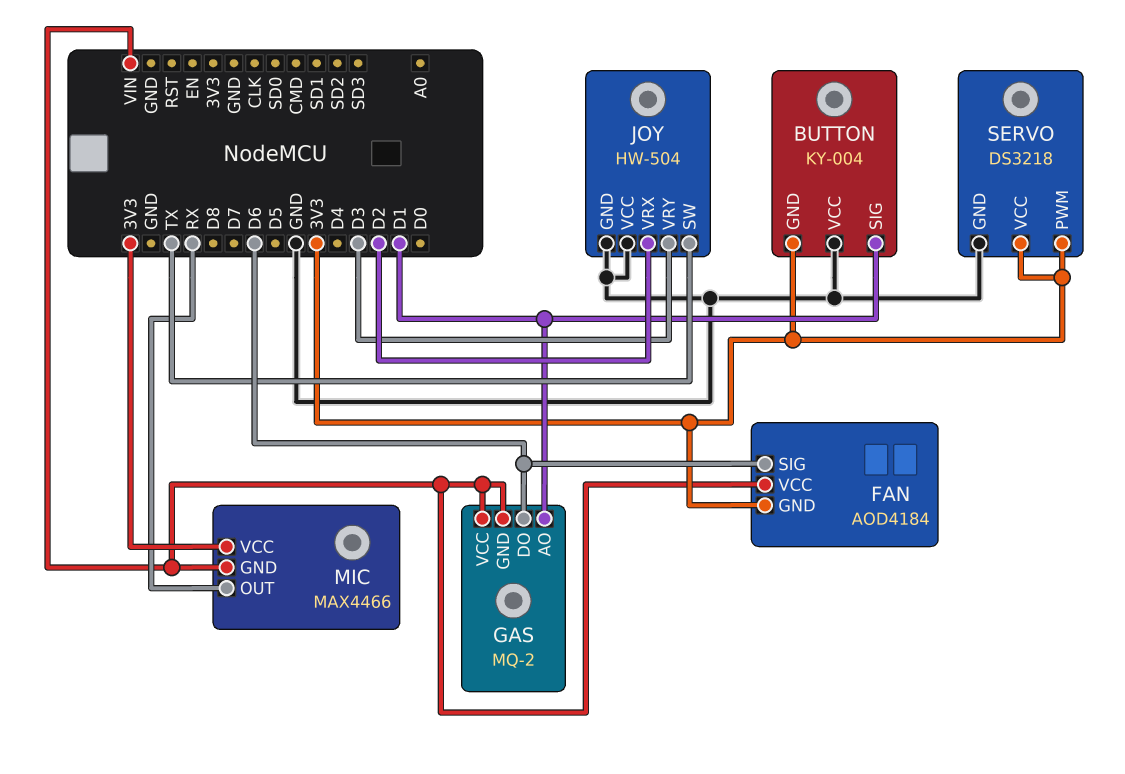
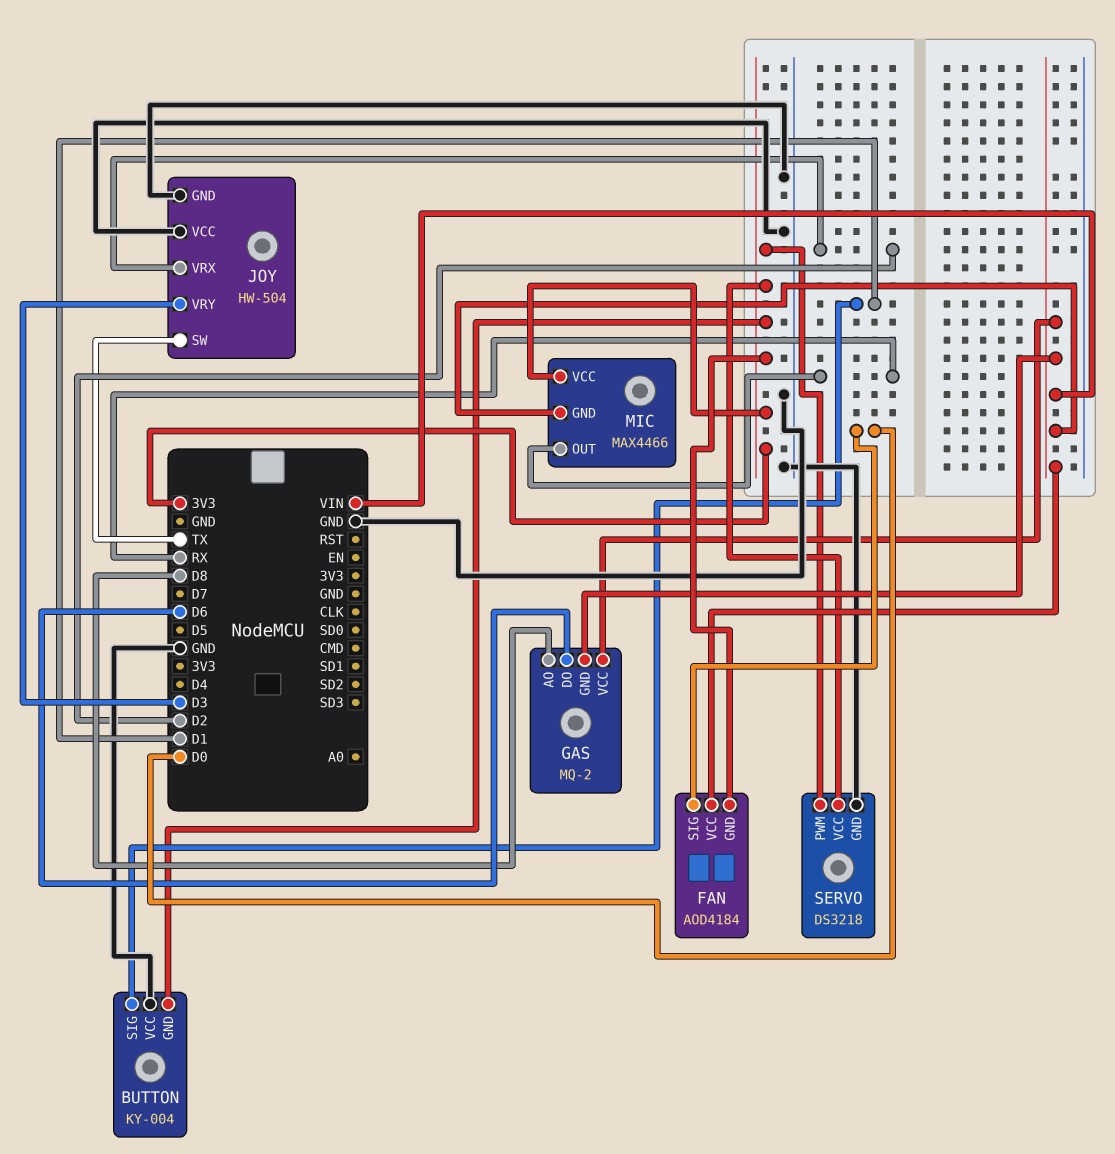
FAN pin SIG: D6 -> D0
GAS pin AO: D1 -> D8

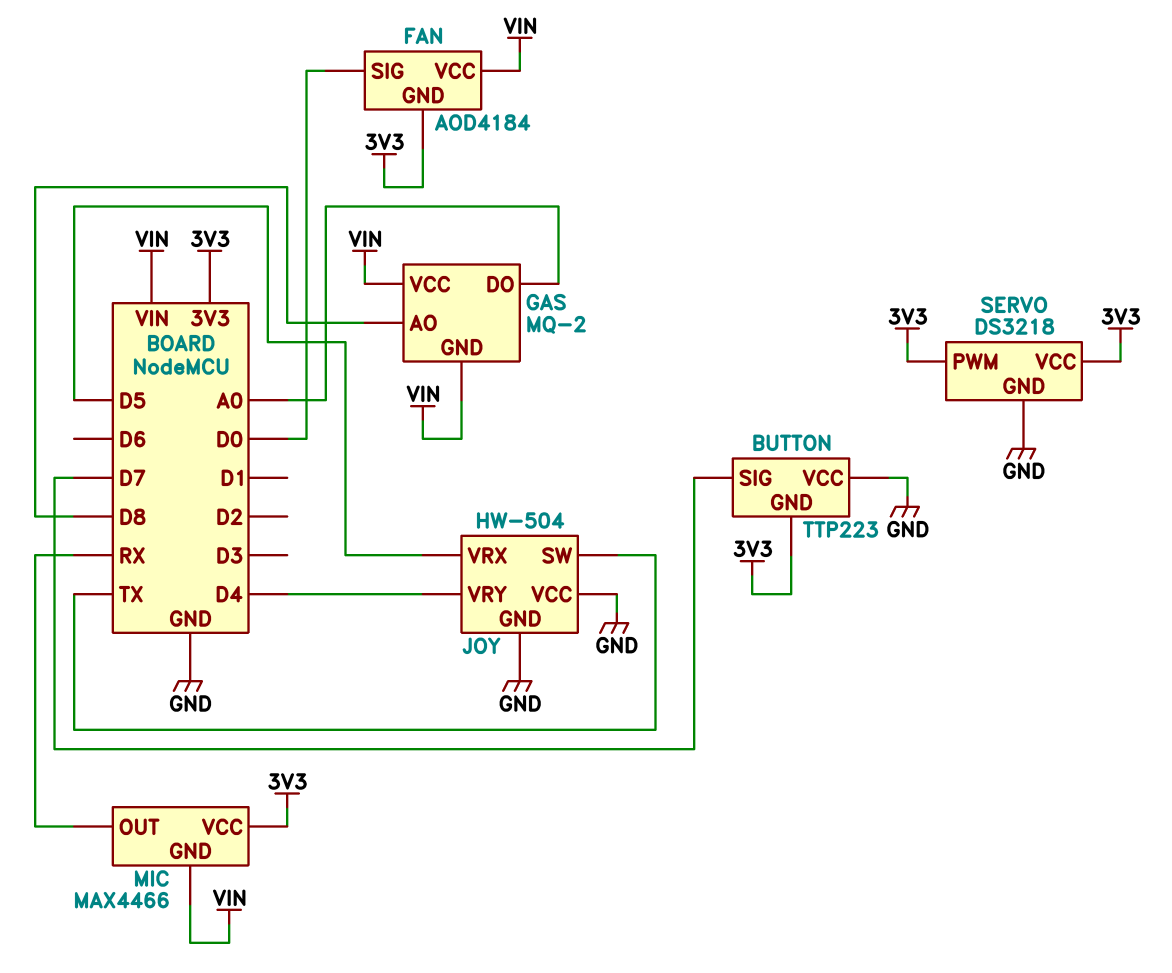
BUTTON: KY-004 -> TTP223
BUTTON pin SIG: D1 -> D7
GAS pin DO: D6 -> A0
JOY pin VRX: D2 -> D5
JOY pin VRY: D3 -> D4

